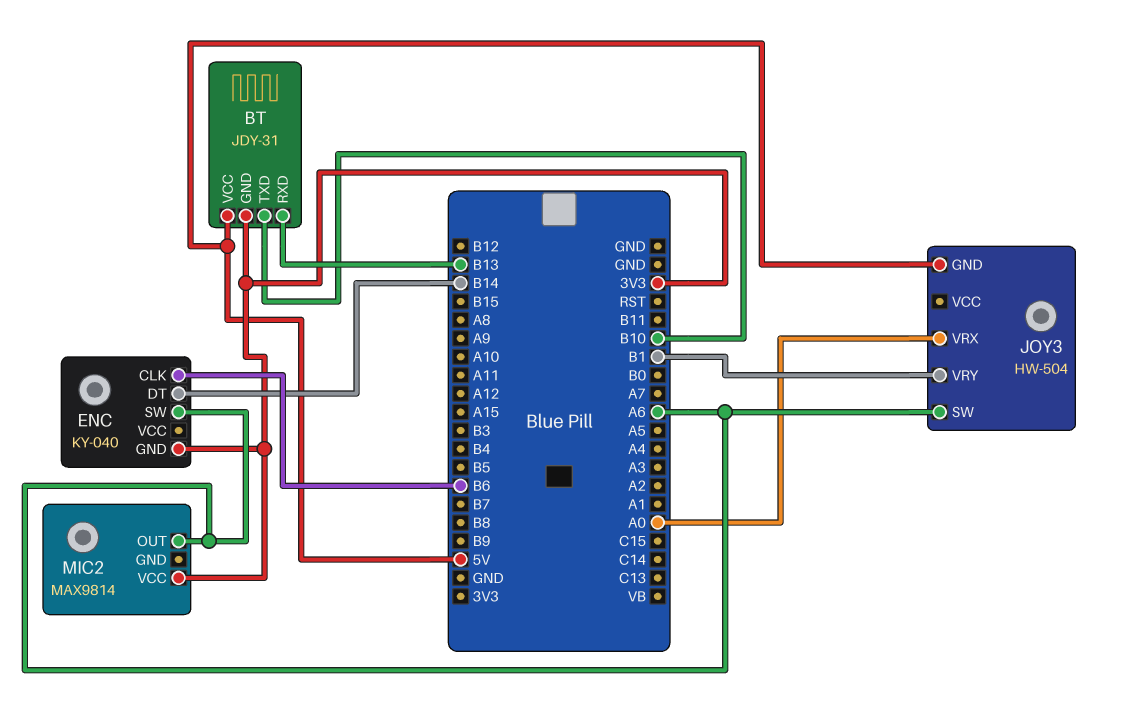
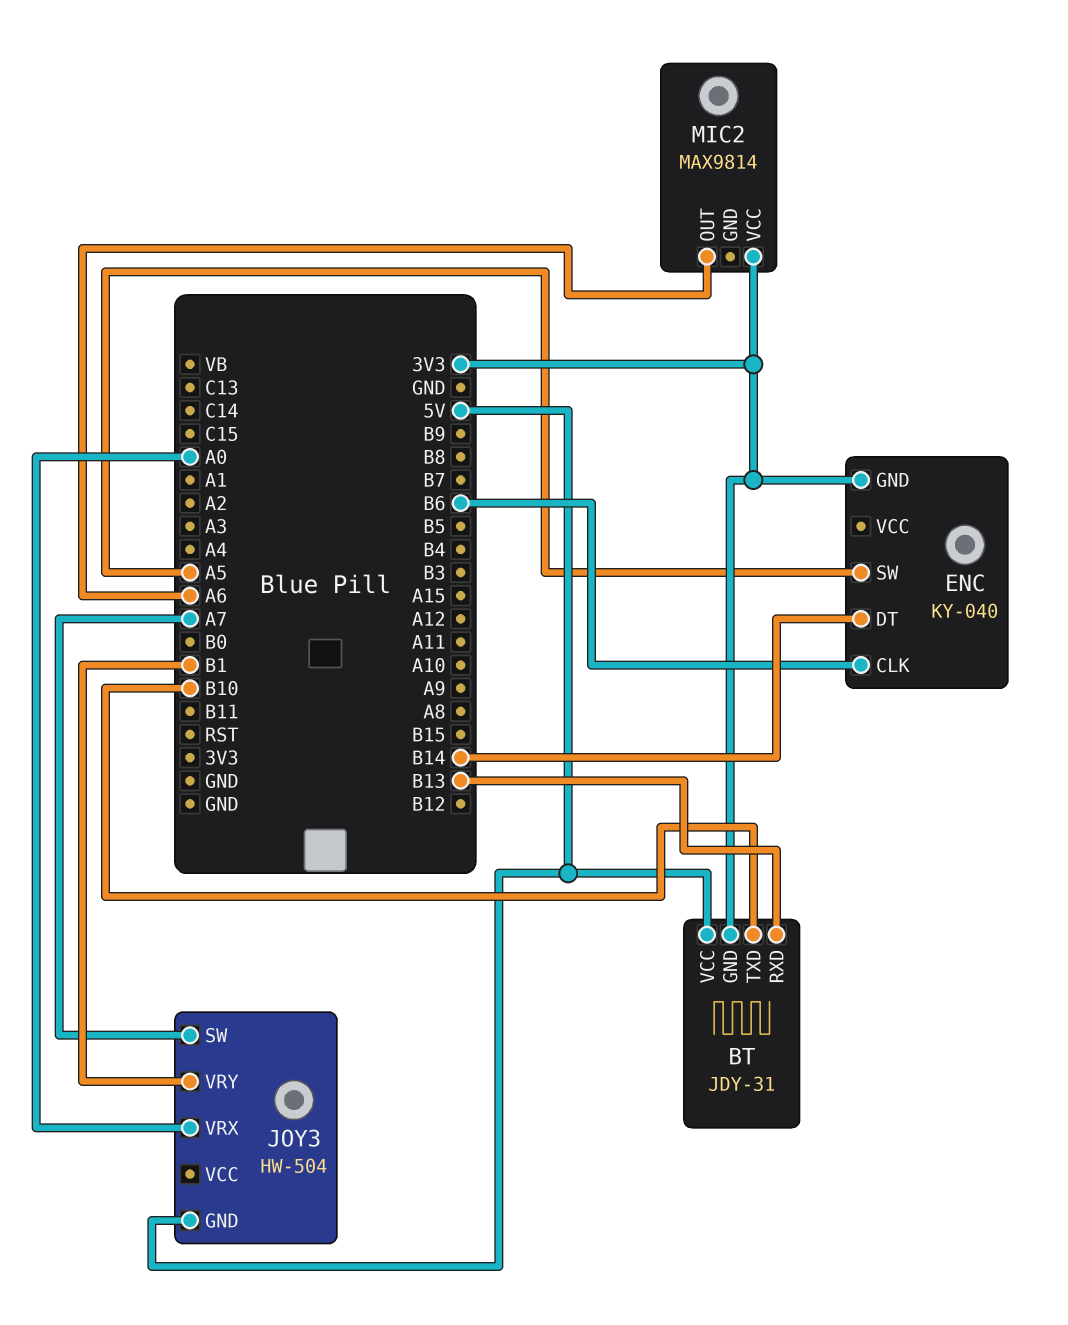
ENC pin SW: A6 -> A5
JOY3 pin SW: A6 -> A7

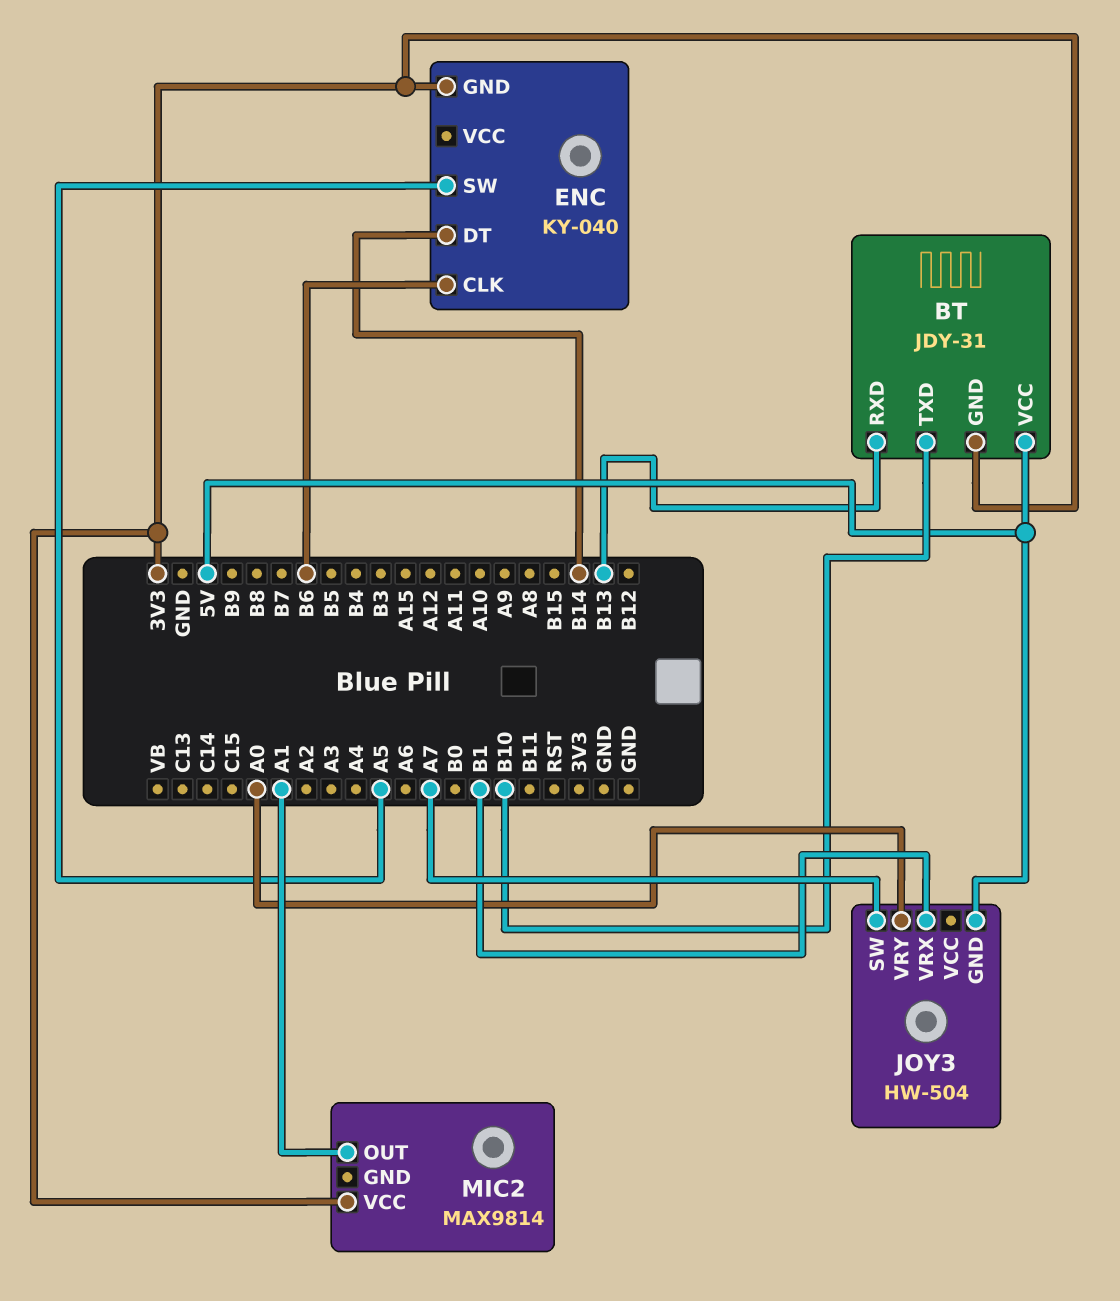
JOY3 pin VRX: A0 -> B1
JOY3 pin VRY: B1 -> A0
MIC2 pin OUT: A6 -> A1

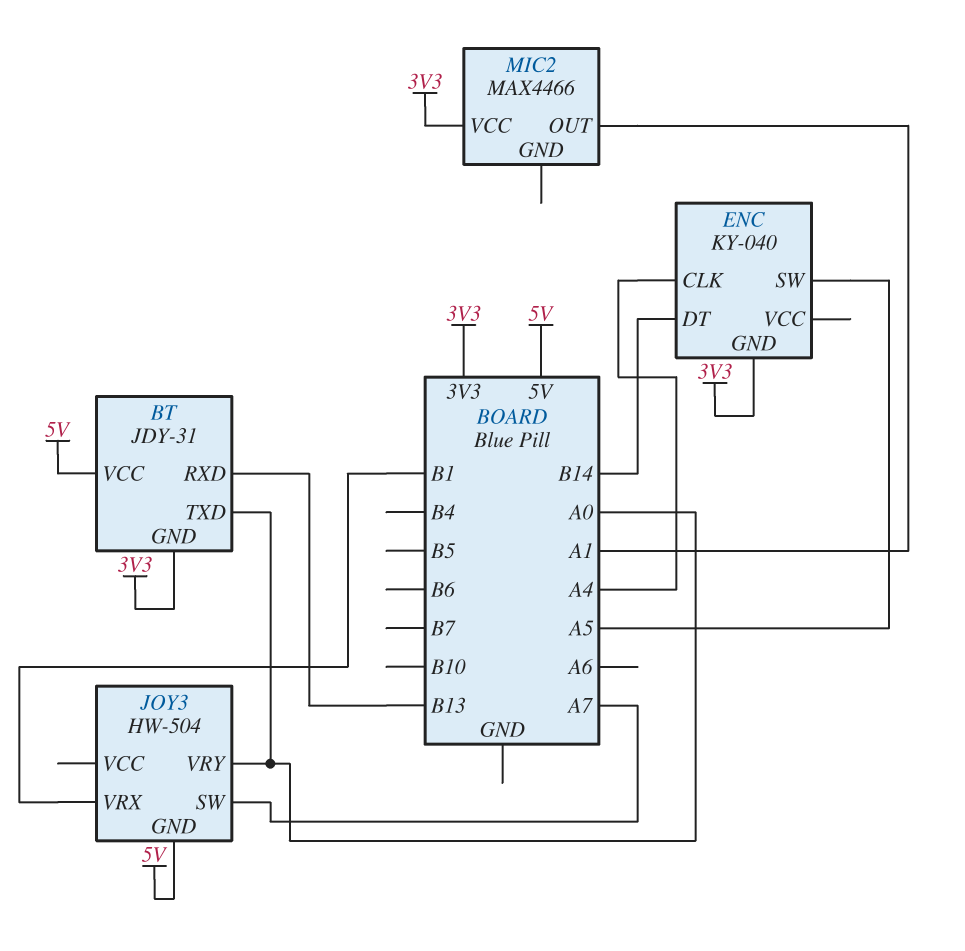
BT pin TXD: B10 -> A0
ENC pin CLK: B6 -> A4
MIC2: MAX9814 -> MAX4466

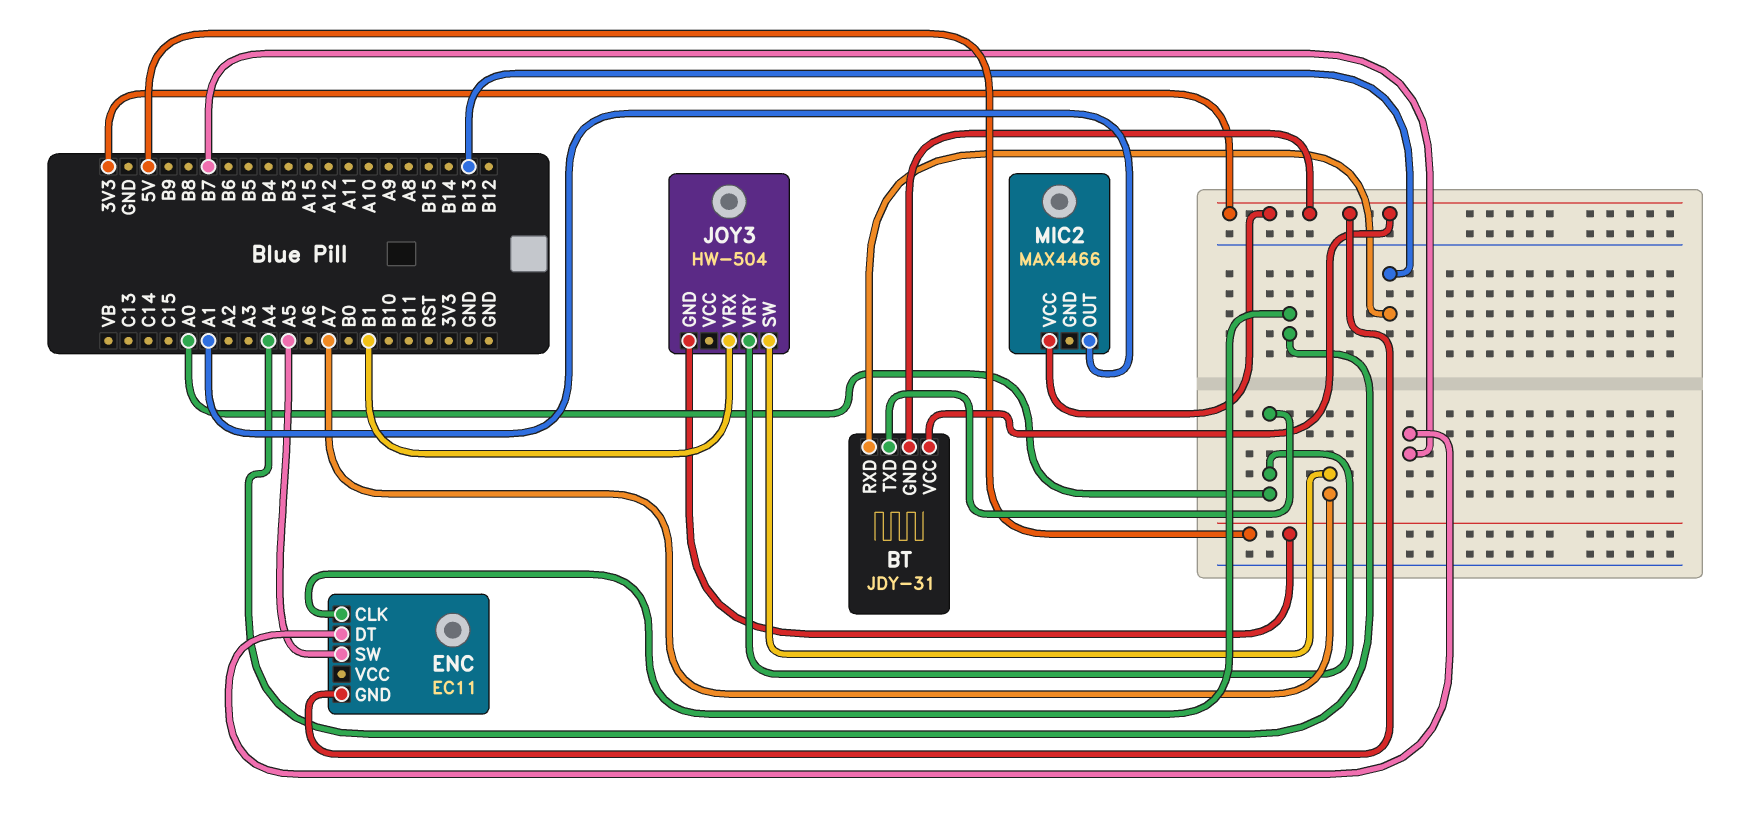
BT pin VCC: 5V -> 3V3
ENC: KY-040 -> EC11
ENC pin DT: B14 -> B7

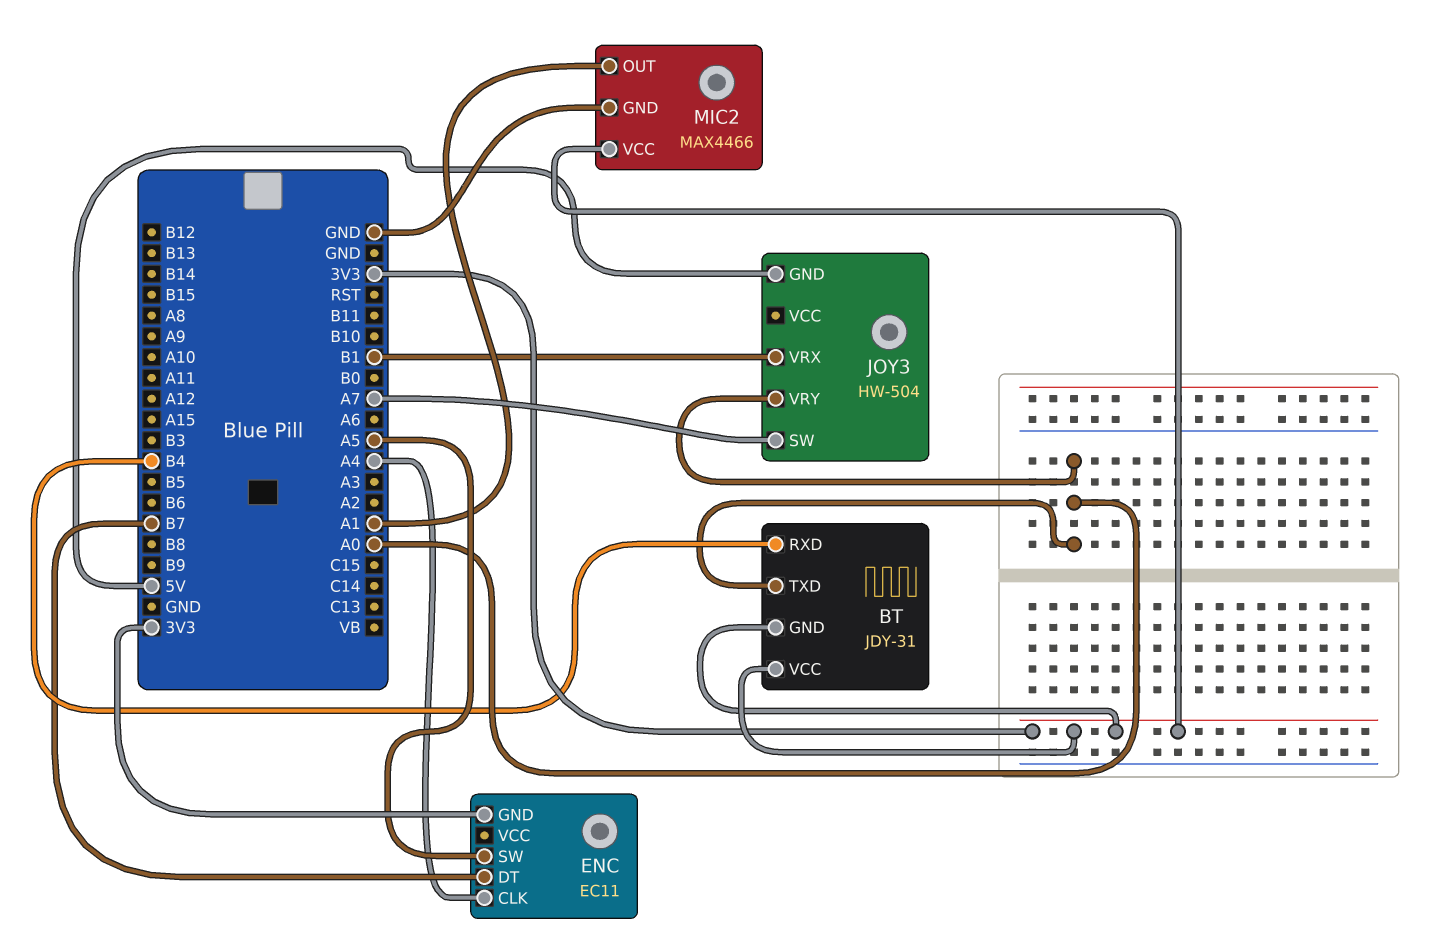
BT pin RXD: B13 -> B4
MIC2 pin GND: none -> GND

